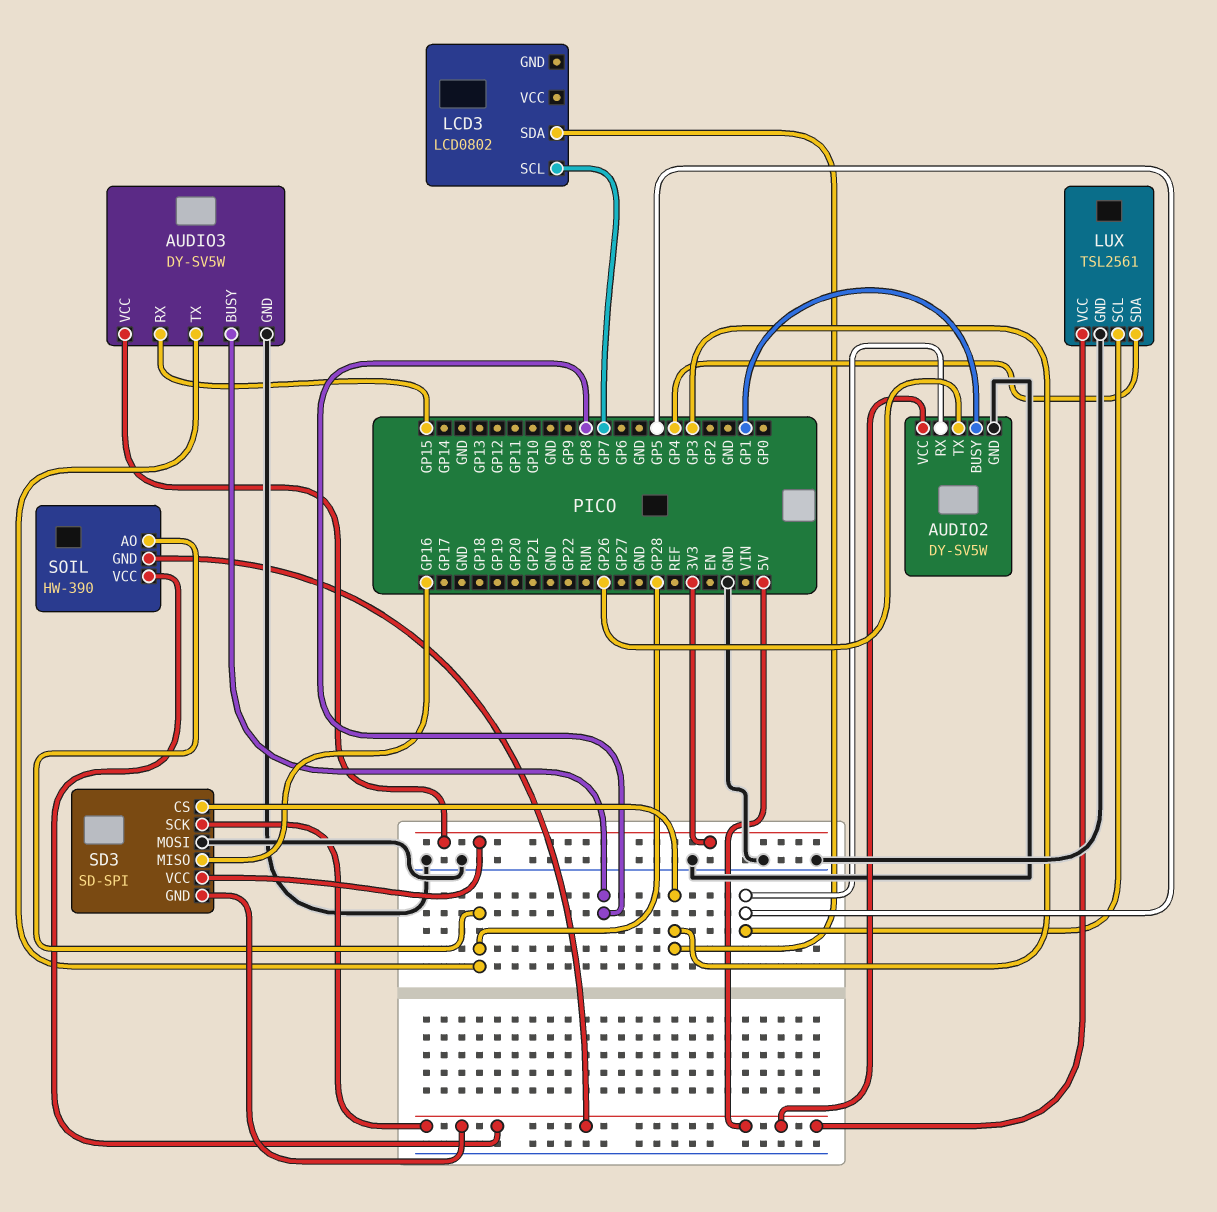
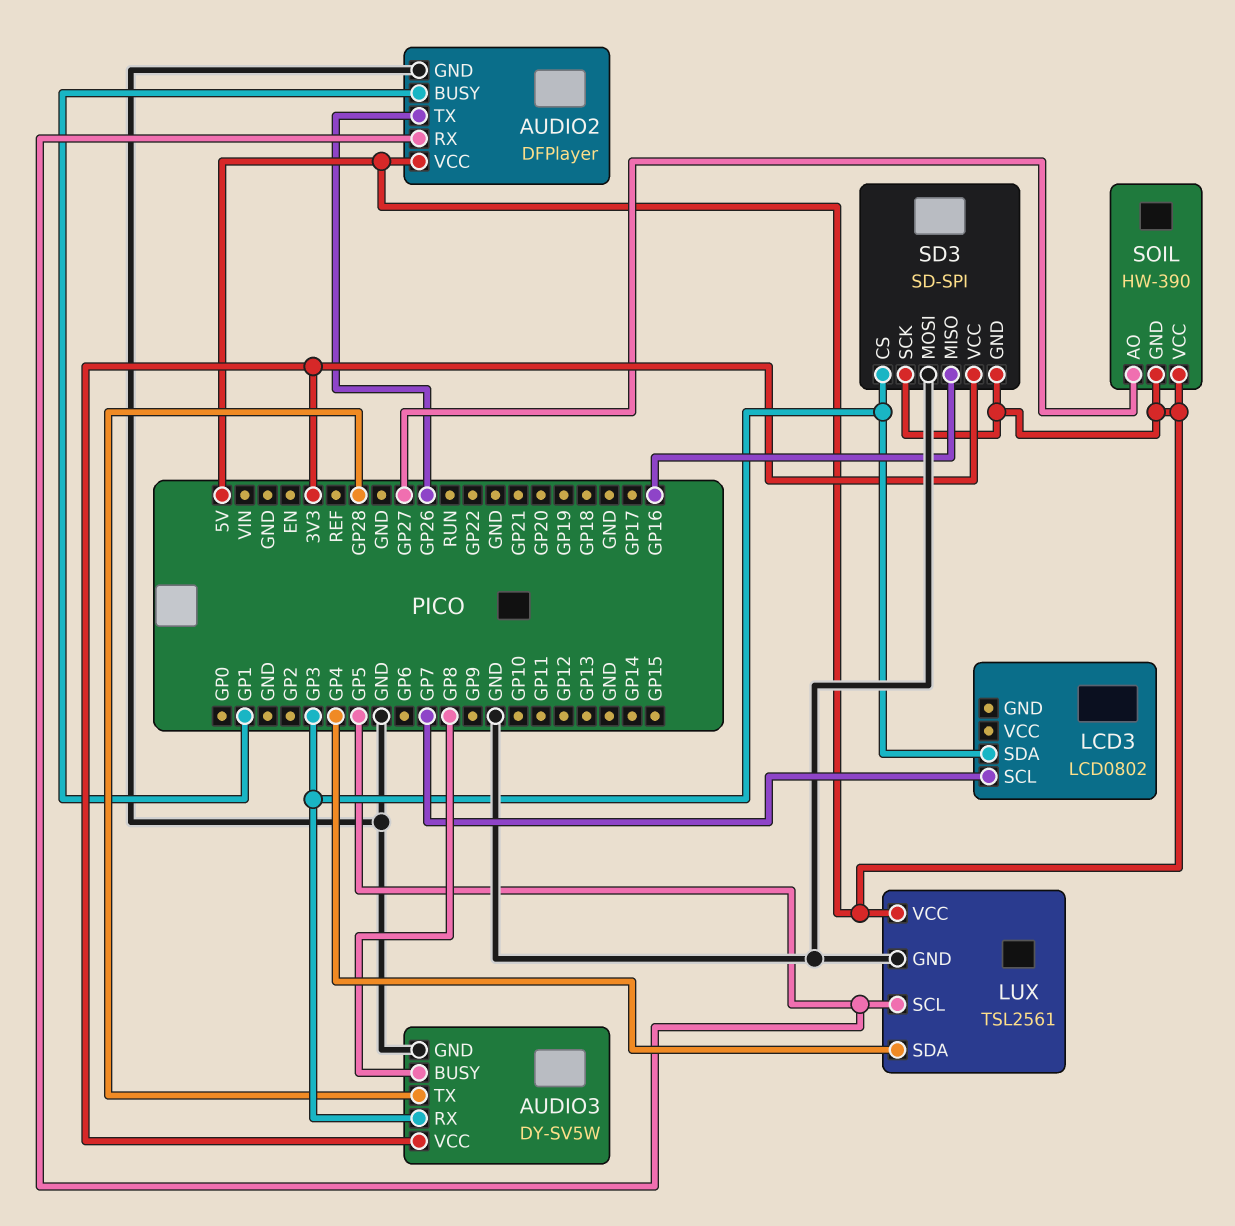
AUDIO2: DY-SV5W -> DFPlayer
AUDIO3 pin RX: GP15 -> GP3
SOIL pin AO: GP28 -> GP27

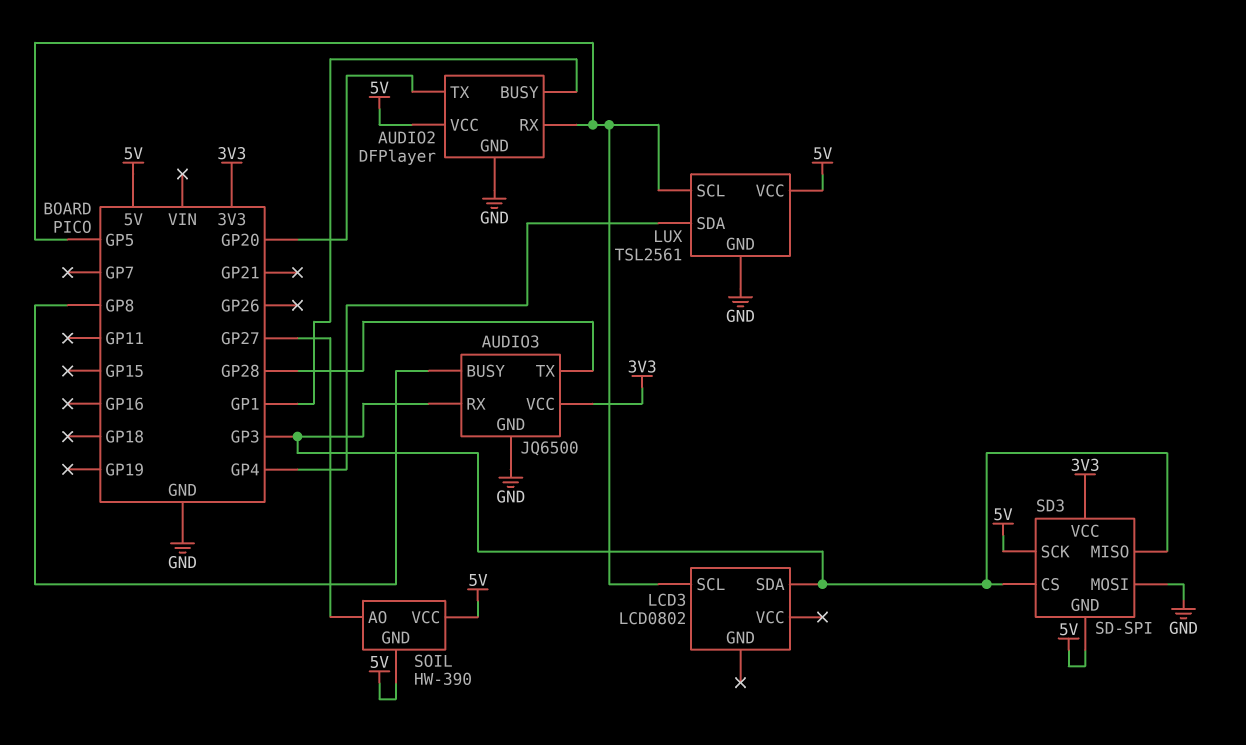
AUDIO2 pin TX: GP26 -> GP20
AUDIO3: DY-SV5W -> JQ6500
LCD3 pin SCL: GP7 -> GP5
SD3 pin MISO: GP16 -> GP3

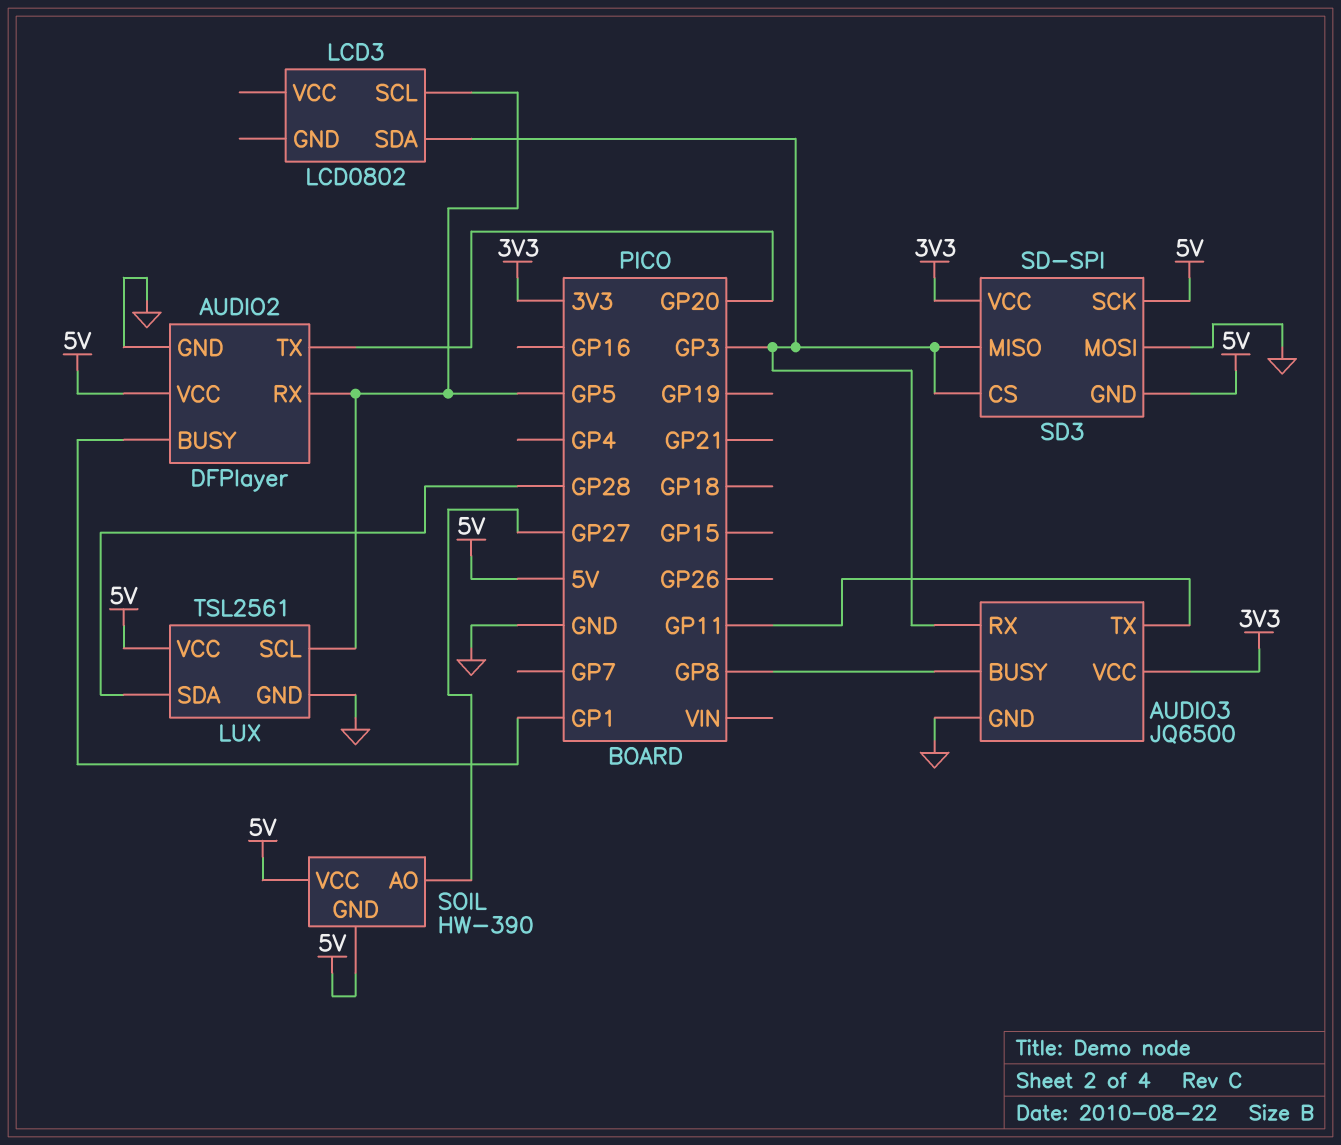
AUDIO3 pin TX: GP28 -> GP11
LUX pin SDA: GP4 -> GP28

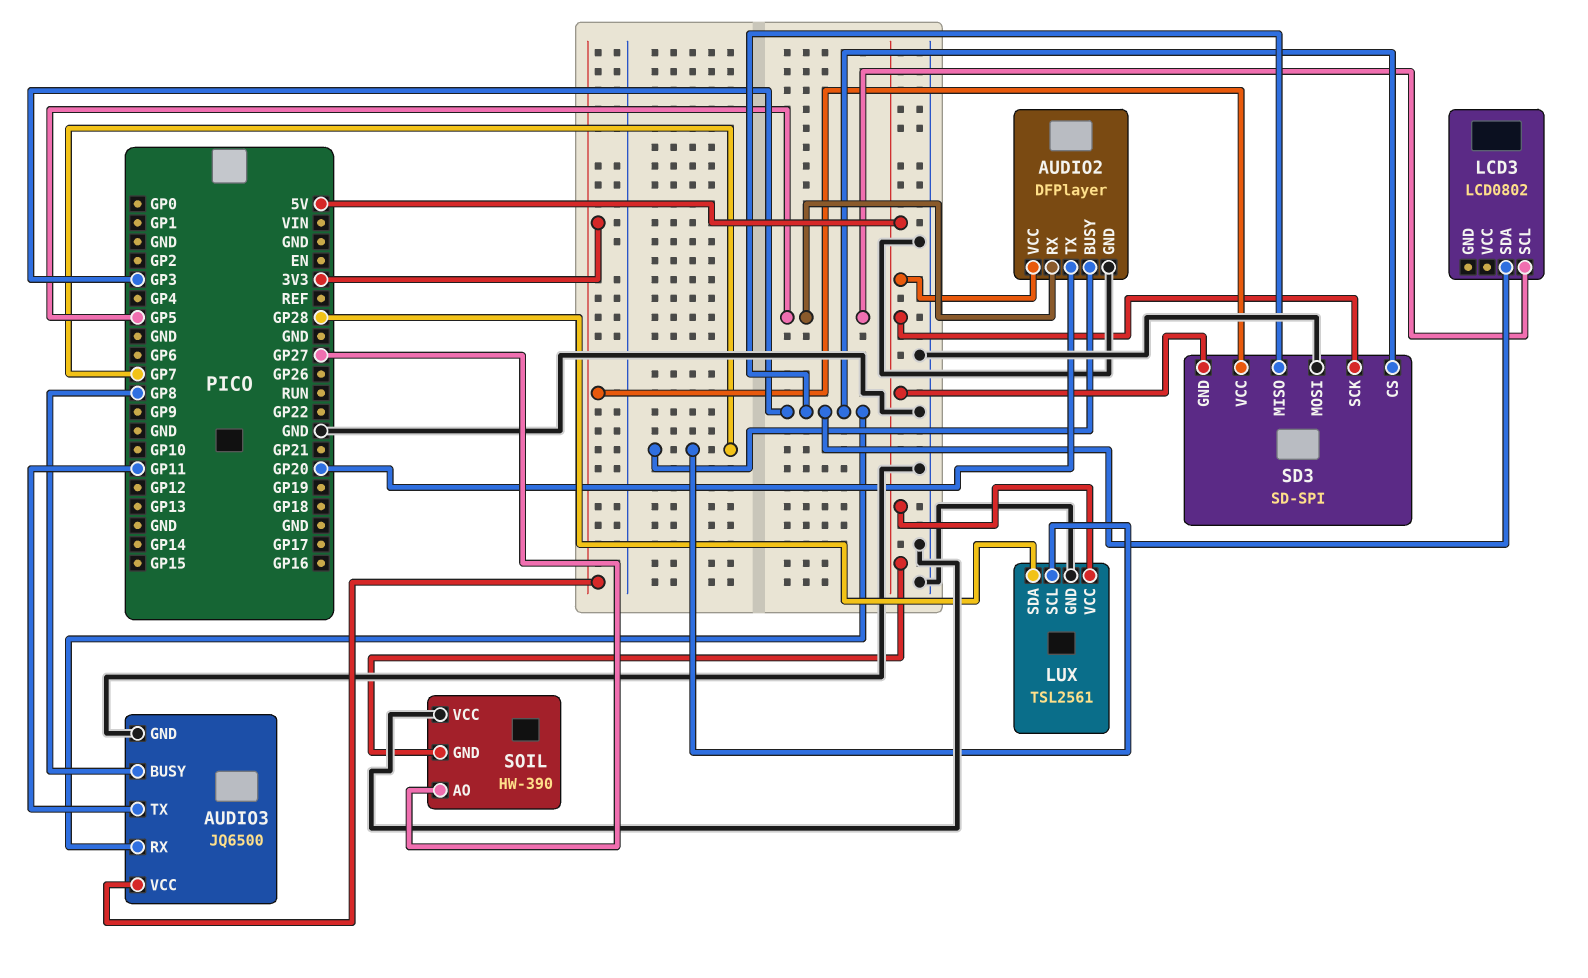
AUDIO2 pin BUSY: GP1 -> GP7
LUX pin SCL: GP5 -> GP7
SOIL pin VCC: 5V -> GND

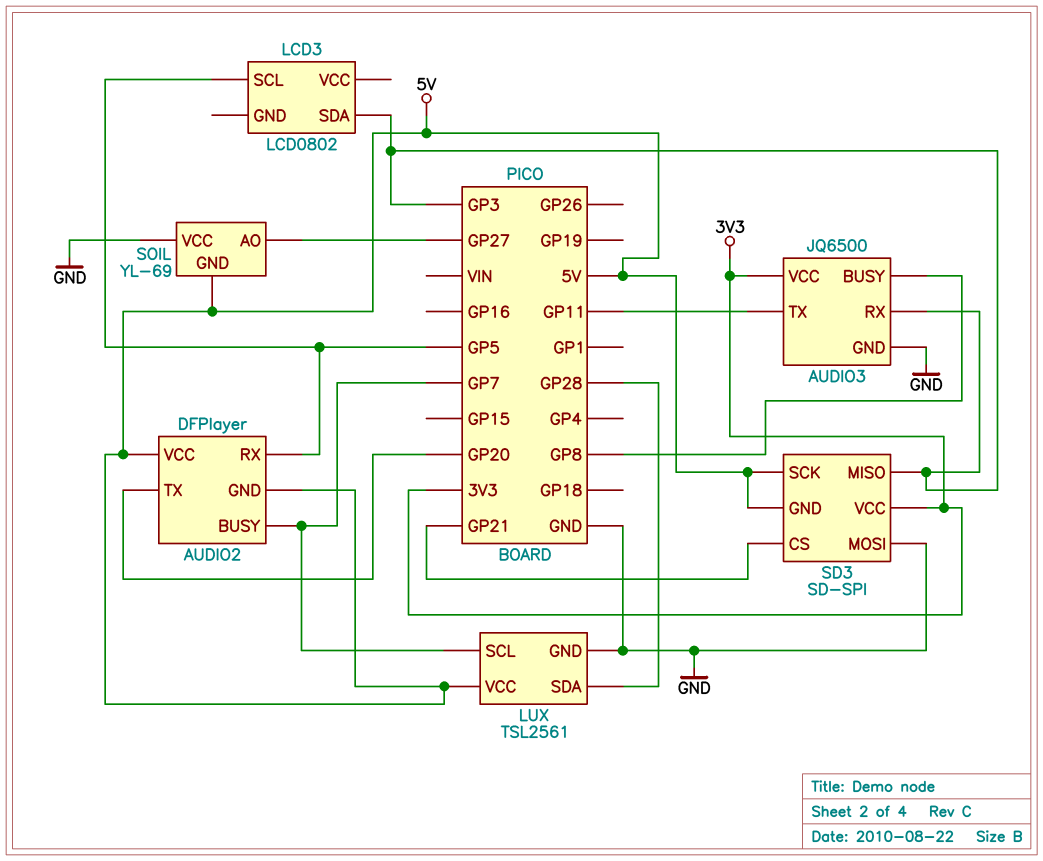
AUDIO2 pin GND: GND -> 5V
SD3 pin CS: GP3 -> GP21
SOIL: HW-390 -> YL-69

